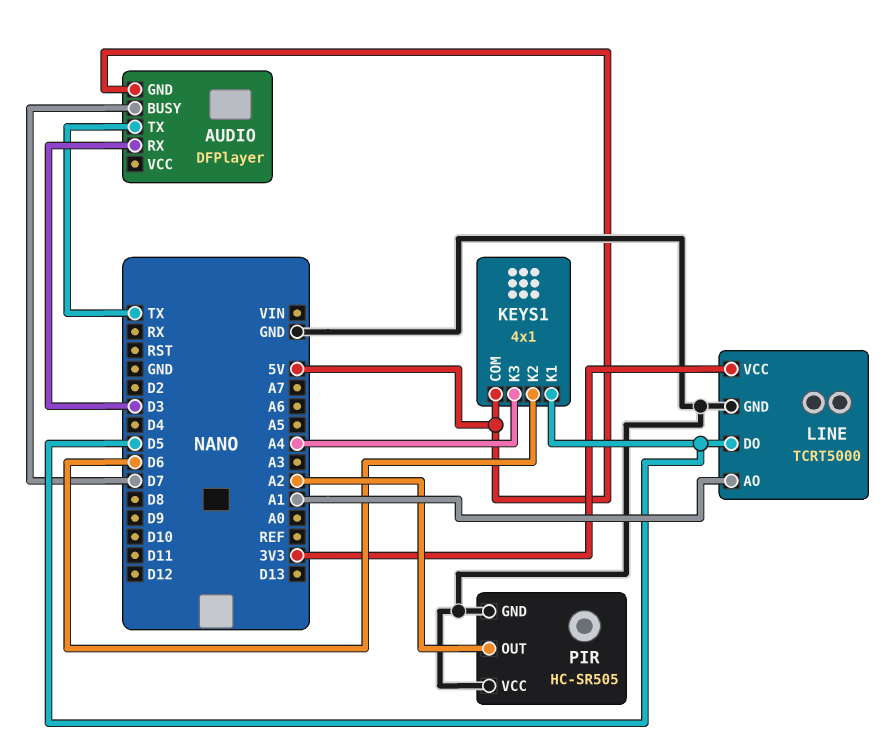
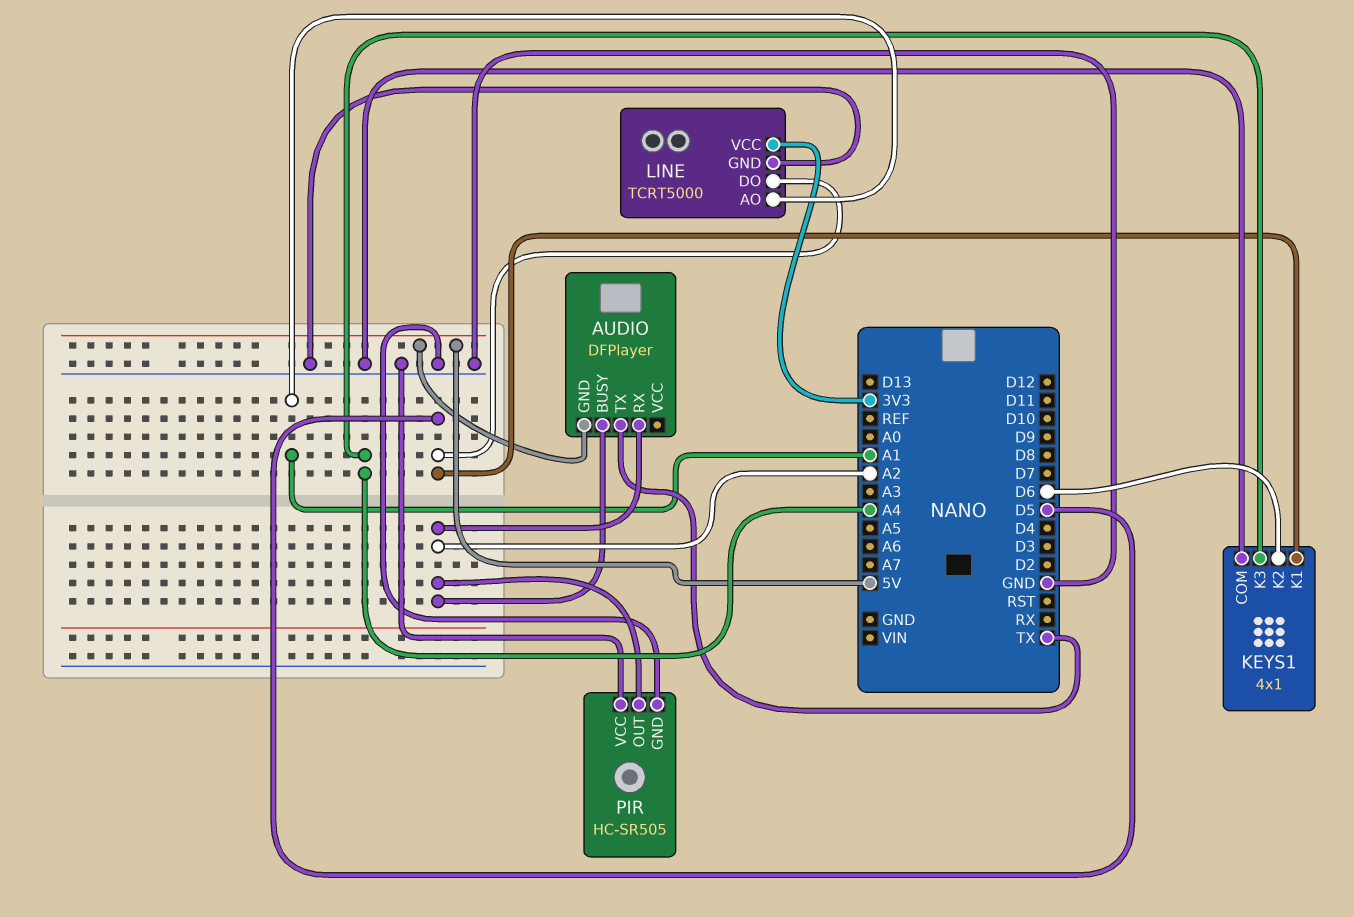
AUDIO pin BUSY: D7 -> A2
AUDIO pin RX: D3 -> A2
KEYS1 pin COM: 5V -> GND

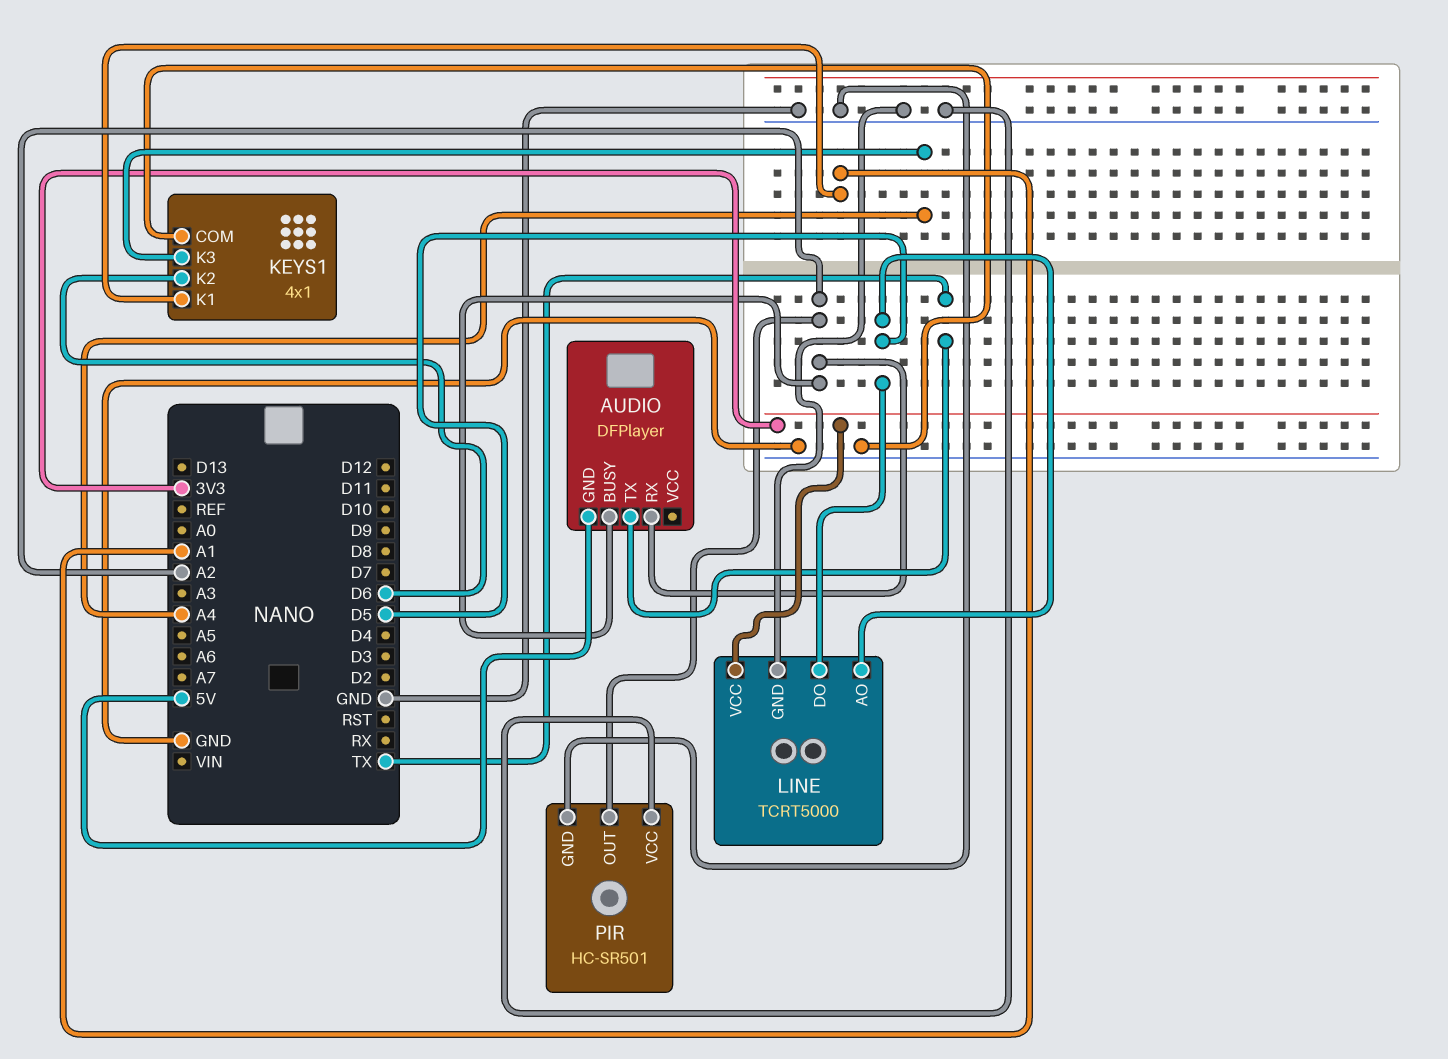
KEYS1 pin K1: D5 -> A1
LINE pin AO: A1 -> D5
PIR: HC-SR505 -> HC-SR501

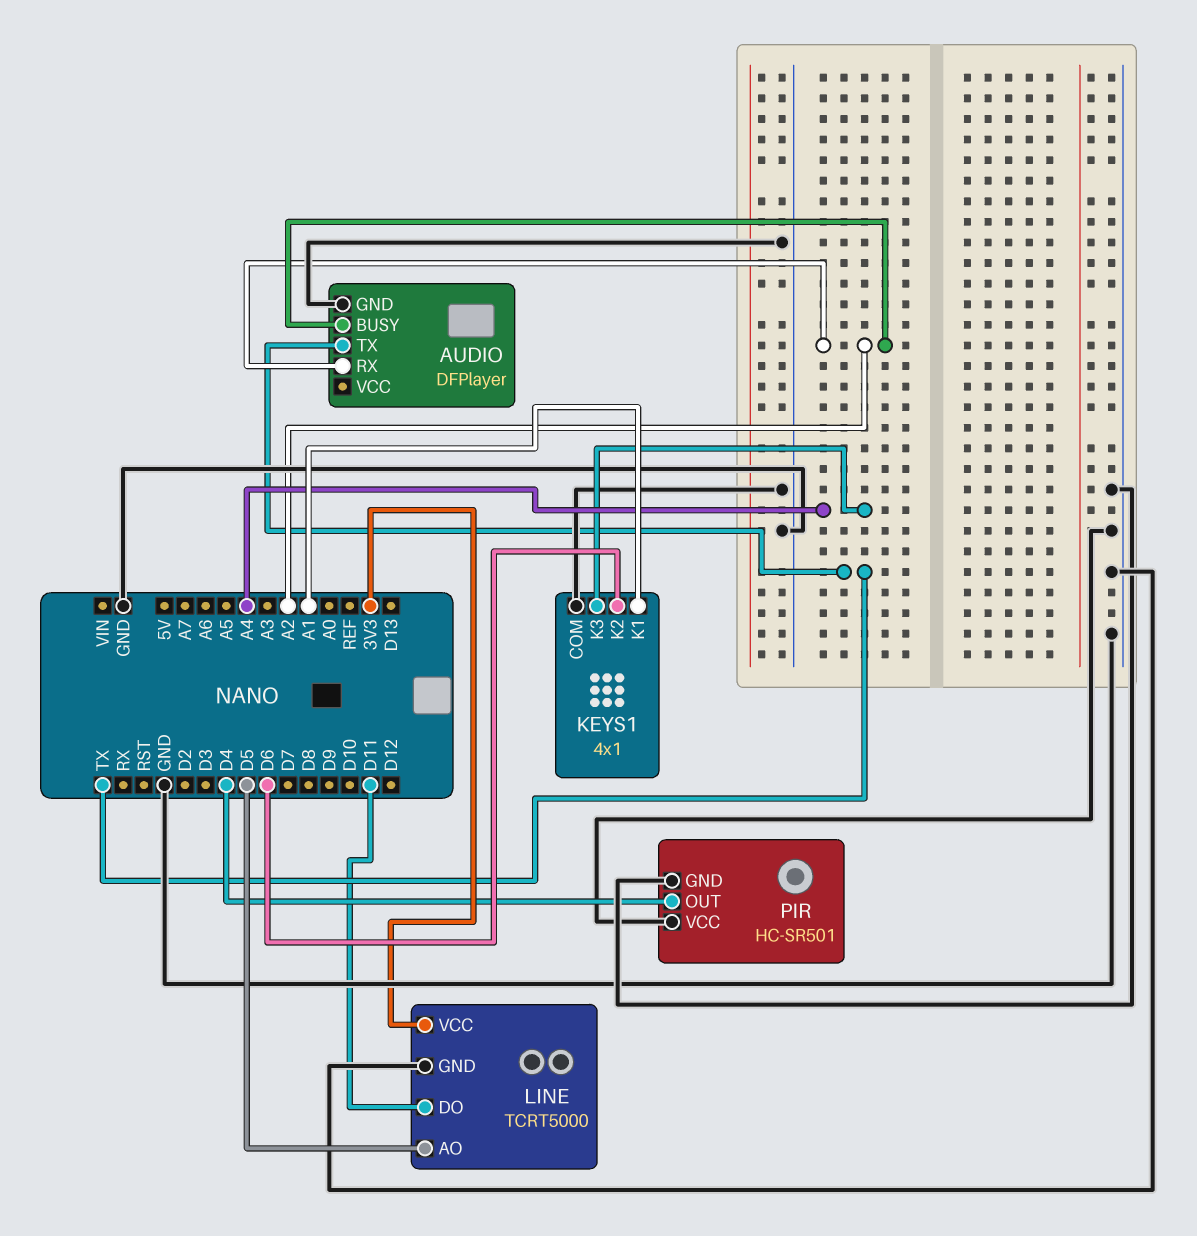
AUDIO pin GND: 5V -> GND
LINE pin DO: D5 -> D11
PIR pin OUT: A2 -> D4

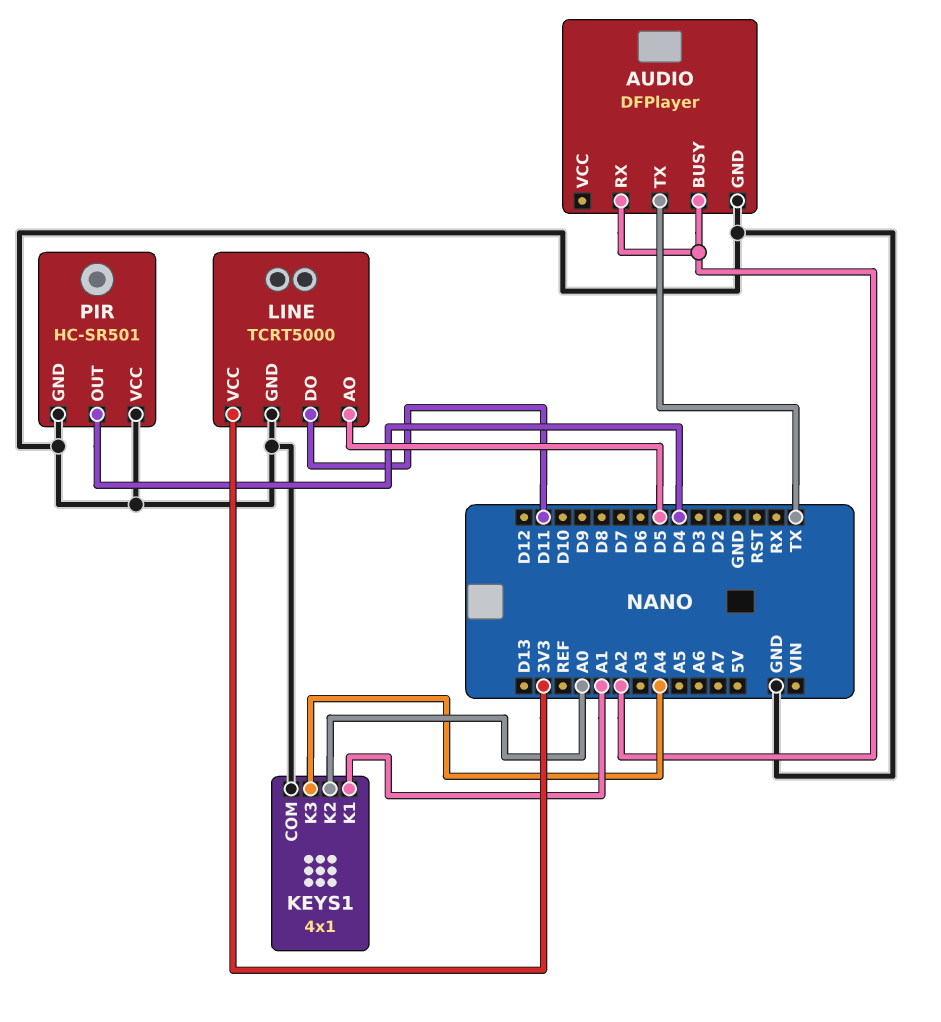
KEYS1 pin K2: D6 -> A0

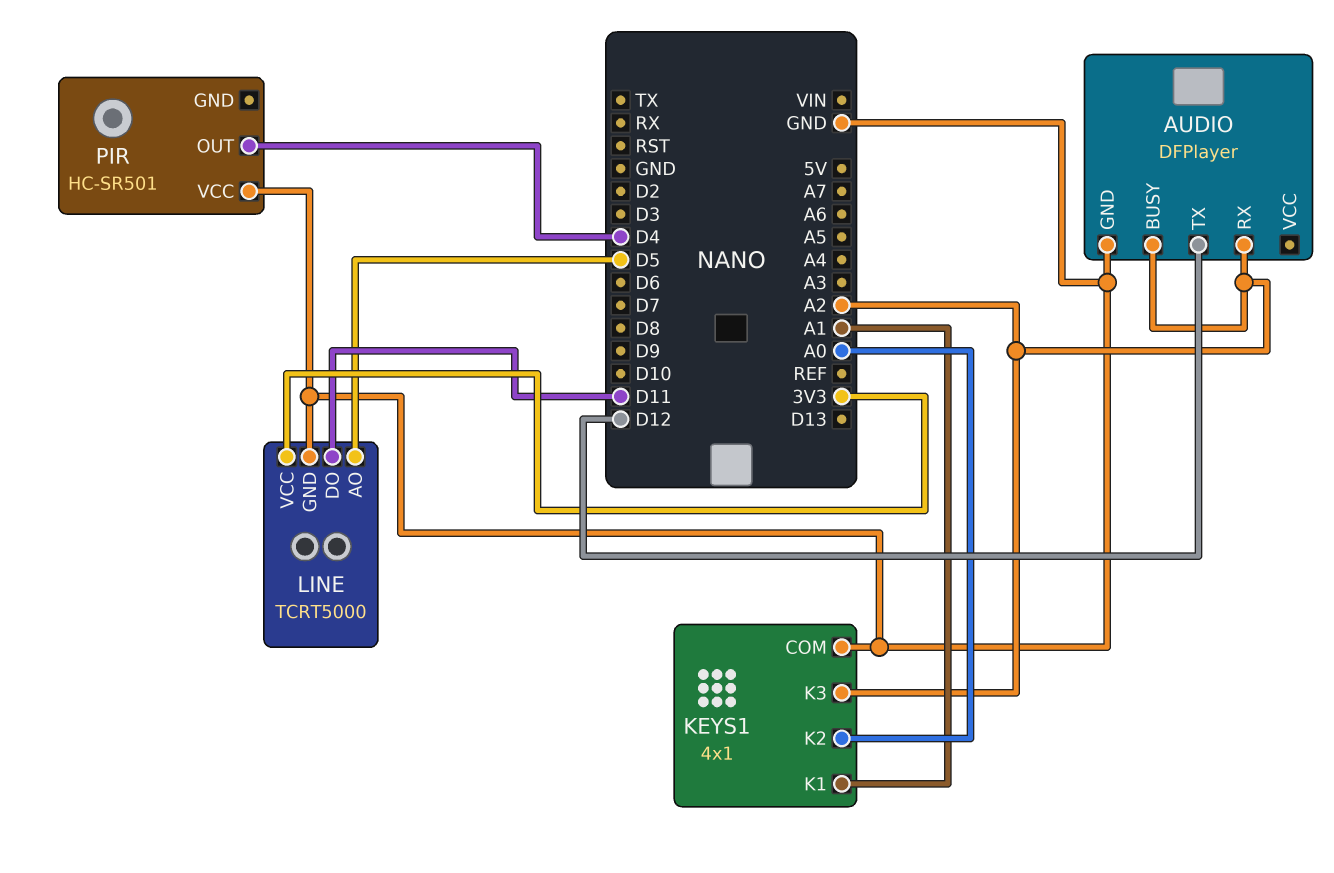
AUDIO pin TX: TX -> D12
KEYS1 pin K3: A4 -> A2
PIR pin GND: GND -> none

